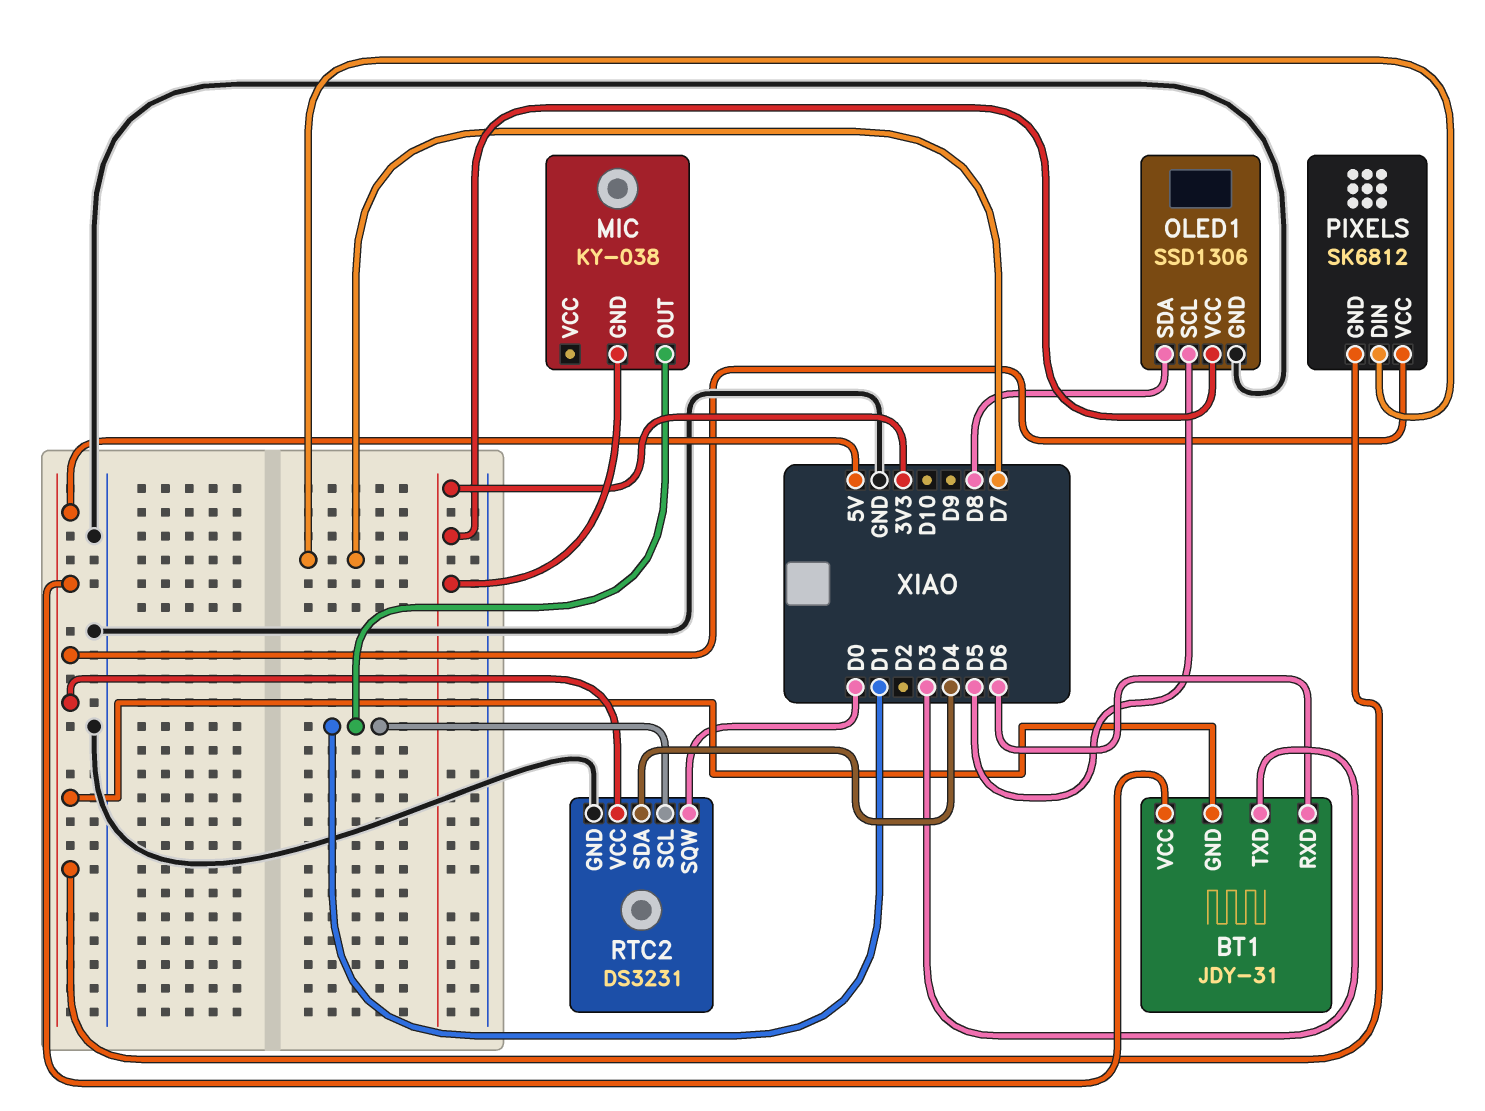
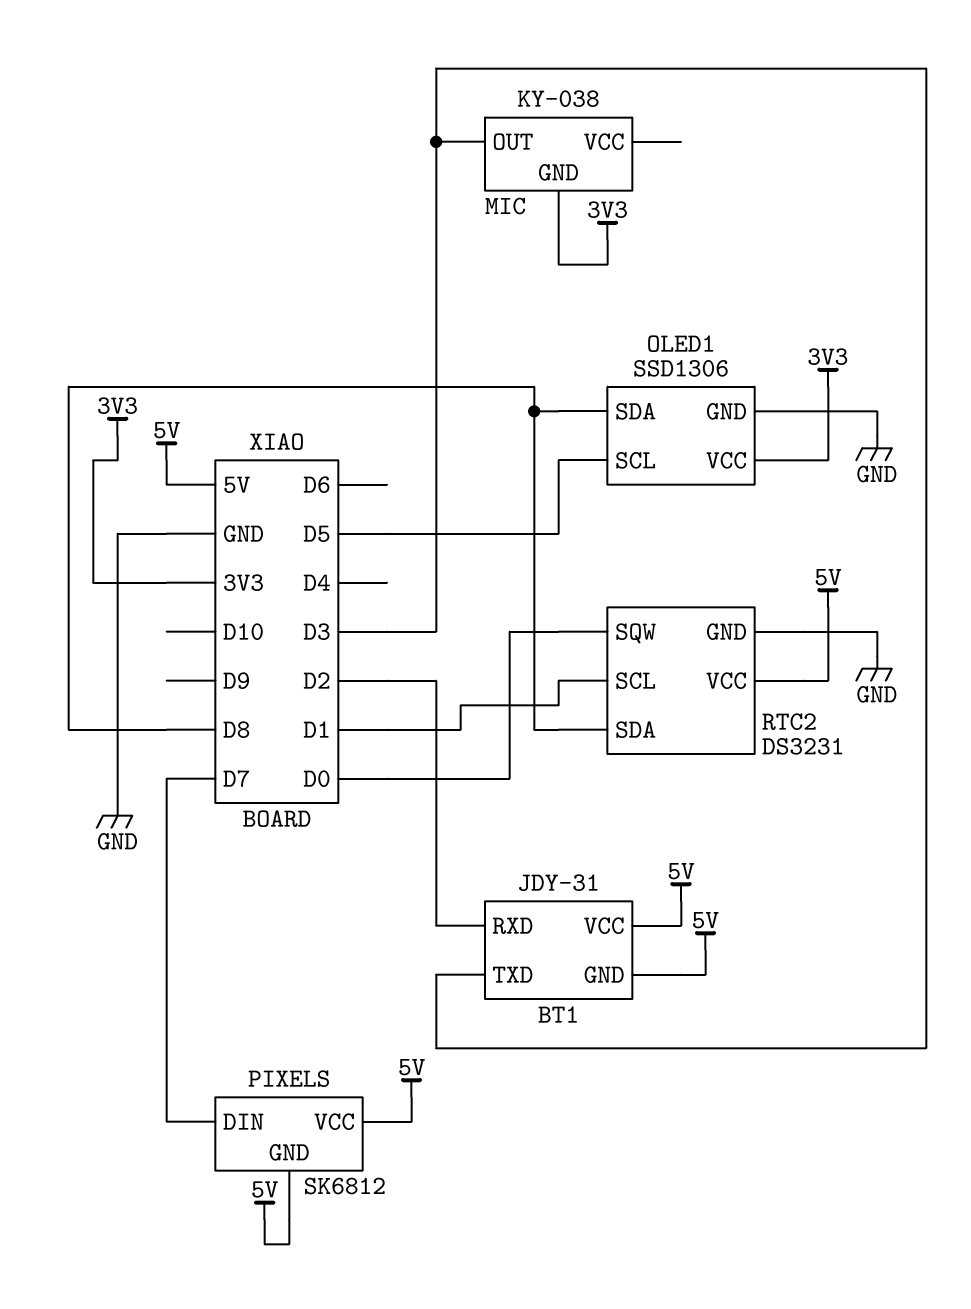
BT1 pin RXD: D6 -> D2
MIC pin OUT: D1 -> D3
RTC2 pin SDA: D4 -> D8

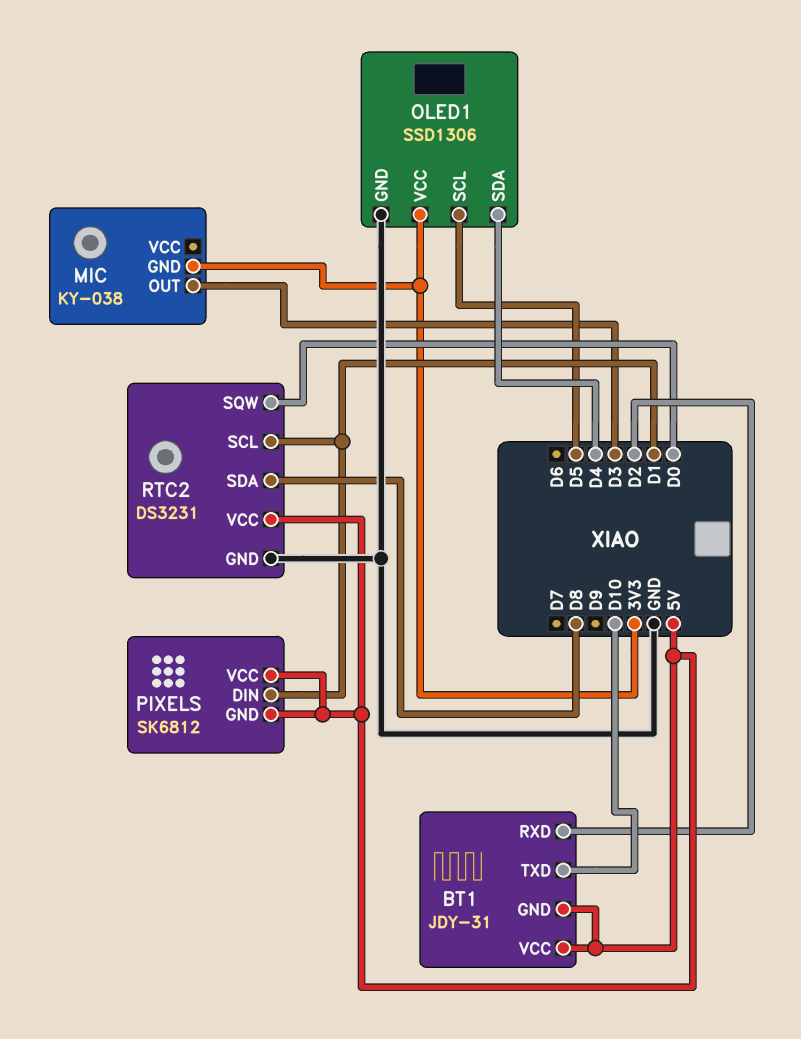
BT1 pin TXD: D3 -> D10
OLED1 pin SDA: D8 -> D4
PIXELS pin DIN: D7 -> D1

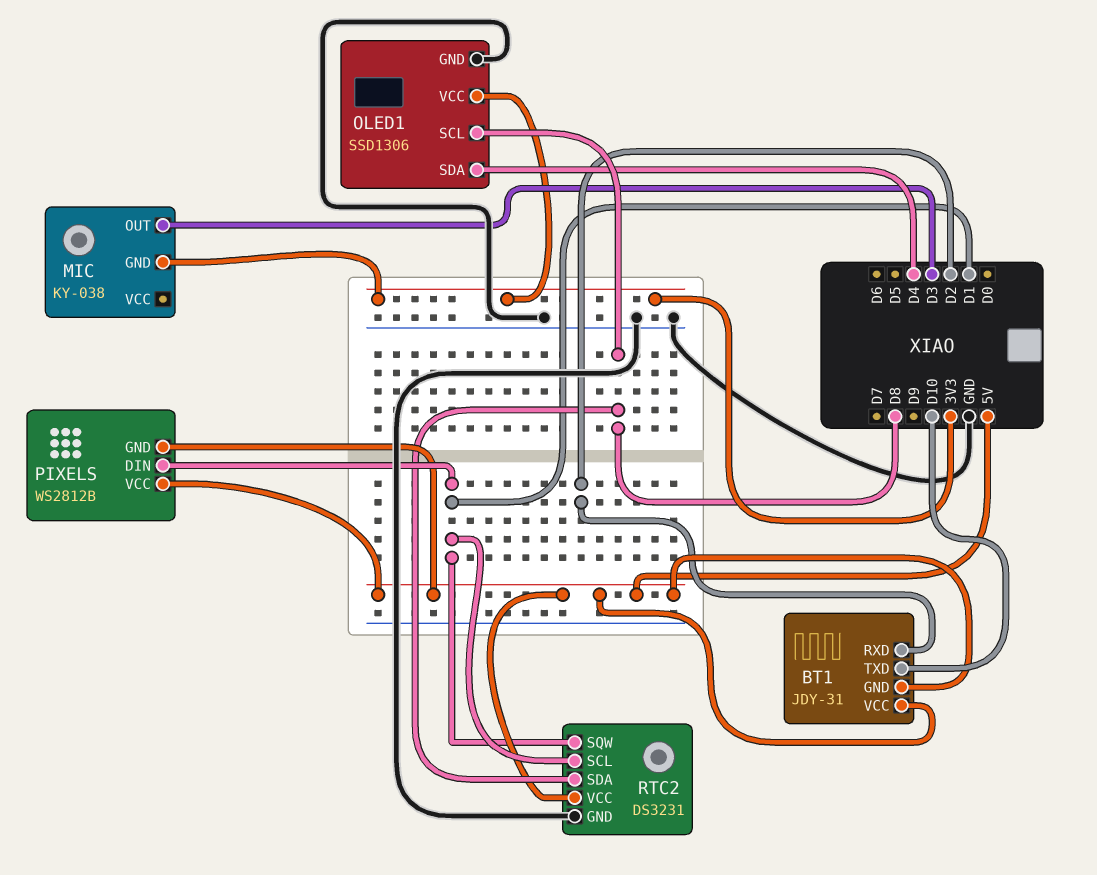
OLED1 pin SCL: D5 -> D8
PIXELS: SK6812 -> WS2812B
RTC2 pin SQW: D0 -> D1

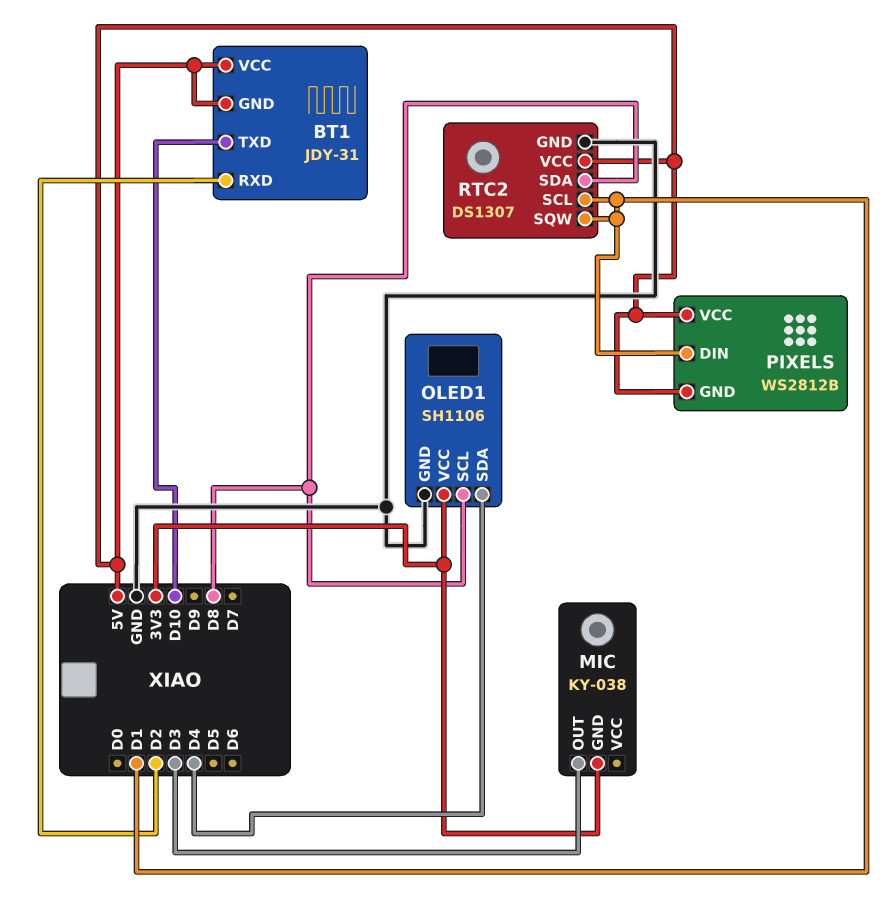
OLED1: SSD1306 -> SH1106
RTC2: DS3231 -> DS1307

